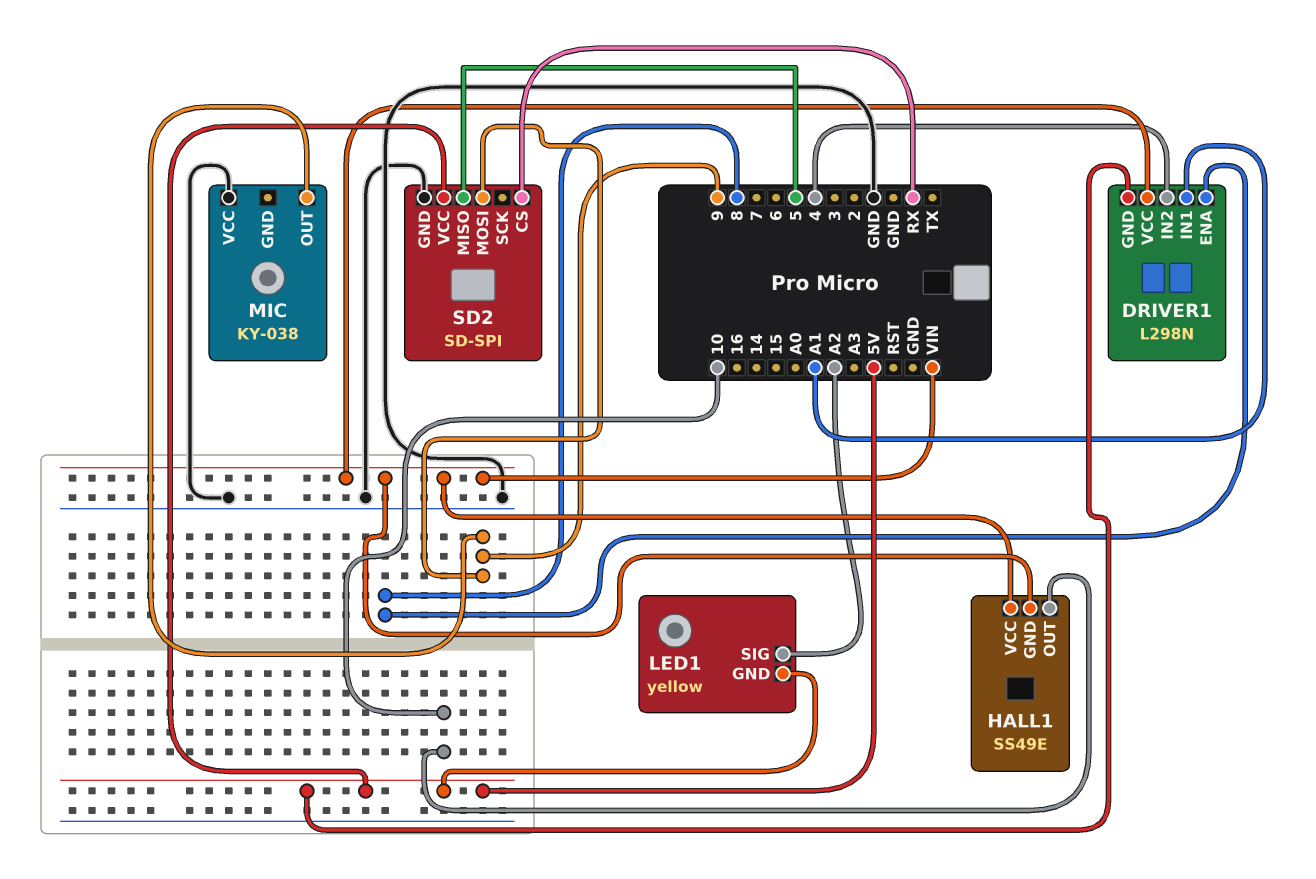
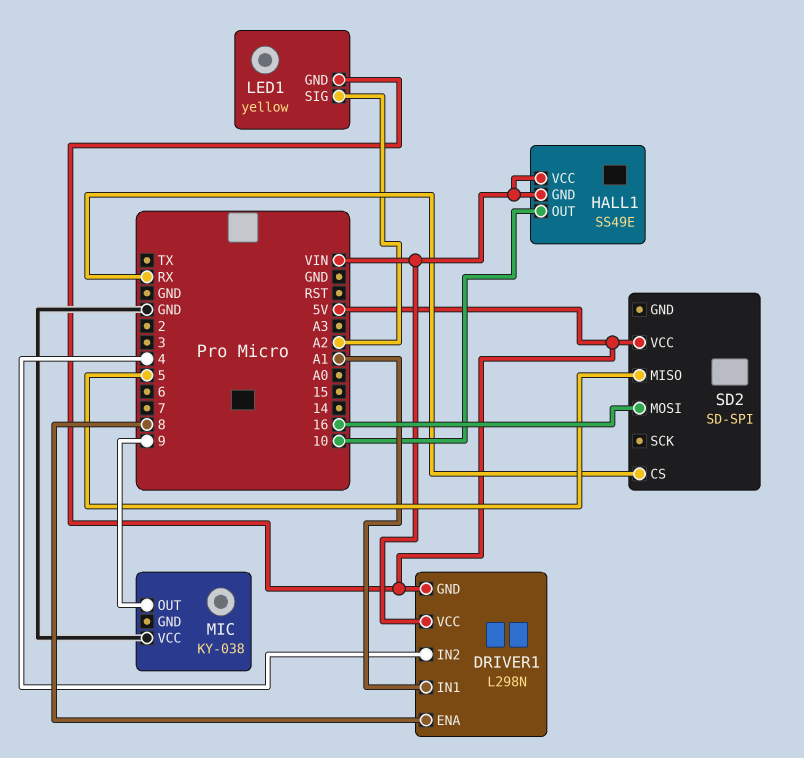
SD2 pin GND: GND -> none
SD2 pin MOSI: 9 -> 16

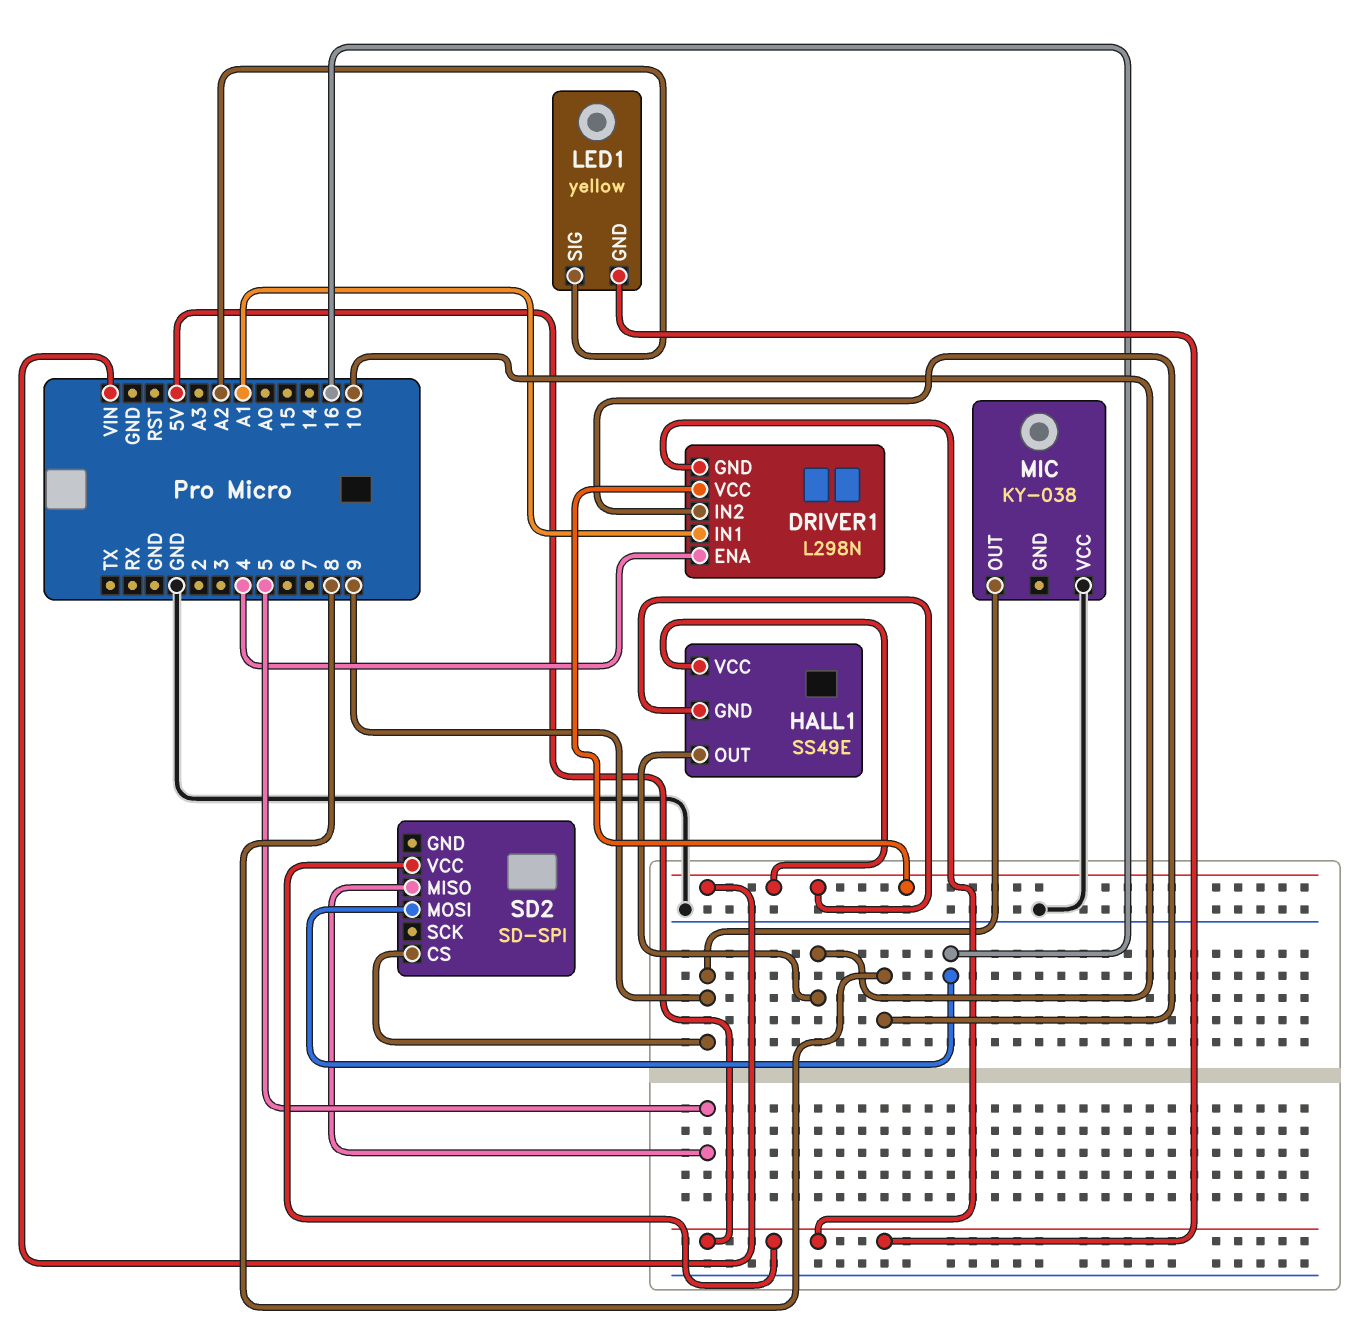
DRIVER1 pin ENA: 8 -> 4
DRIVER1 pin IN2: 4 -> 8
SD2 pin CS: RX -> 9

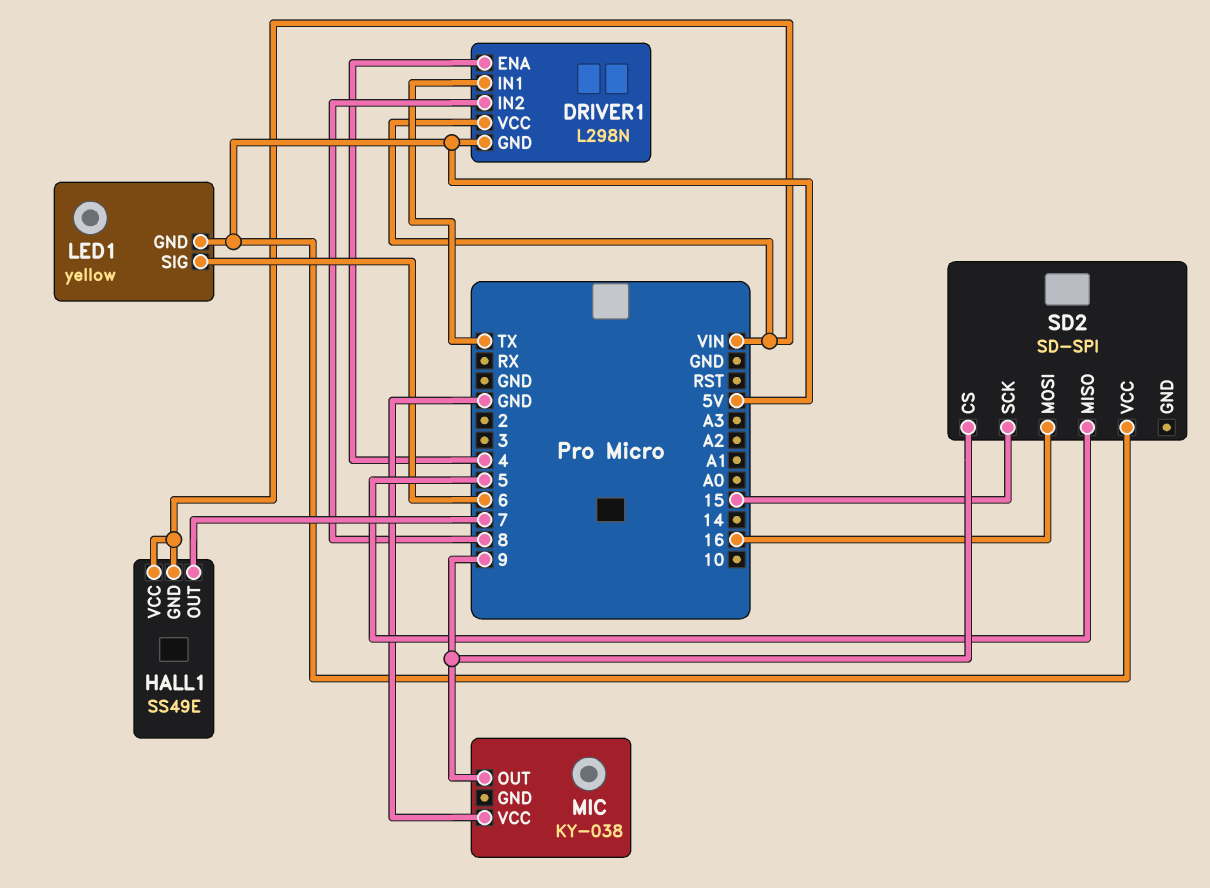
DRIVER1 pin IN1: A1 -> TX
HALL1 pin OUT: 10 -> 7
LED1 pin SIG: A2 -> 6
SD2 pin SCK: none -> 15

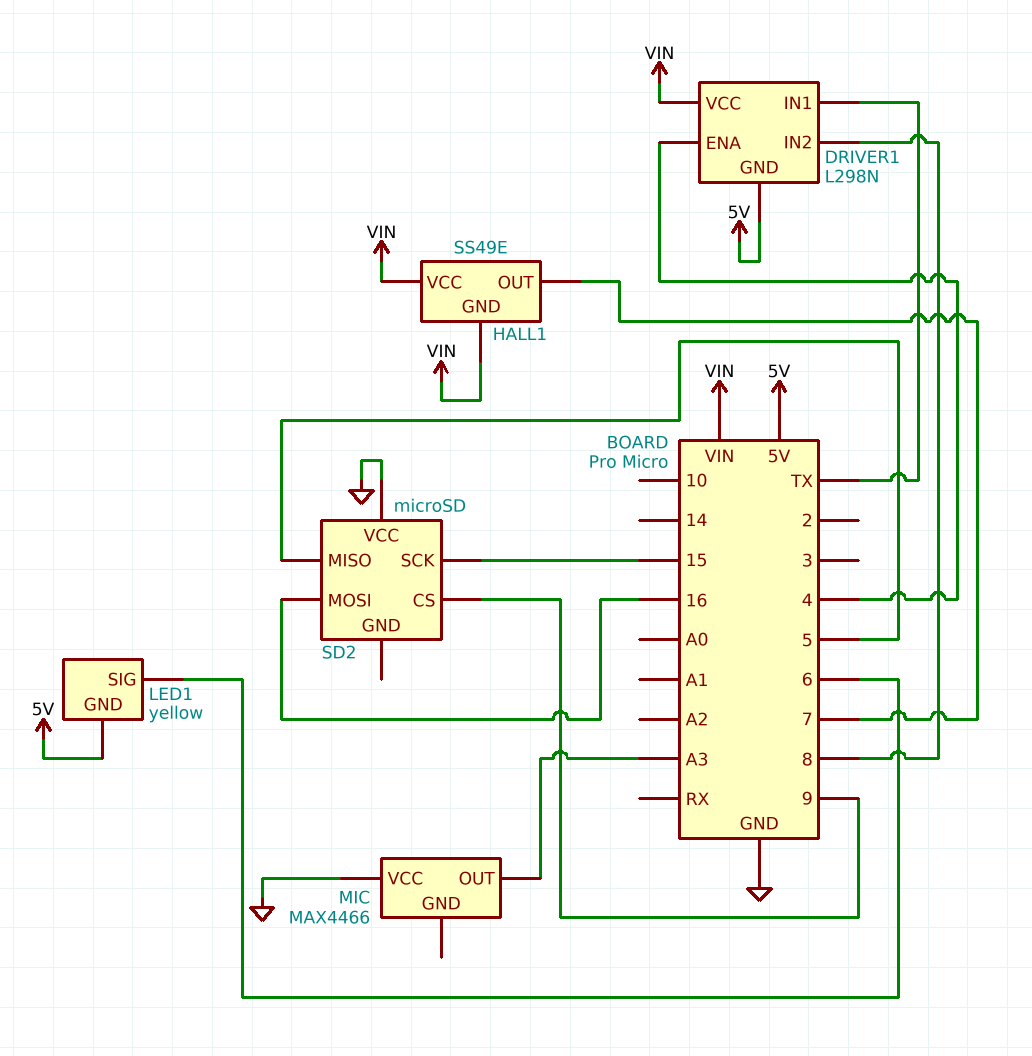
MIC: KY-038 -> MAX4466
MIC pin OUT: 9 -> A3
SD2: SD-SPI -> microSD
SD2 pin VCC: 5V -> GND

